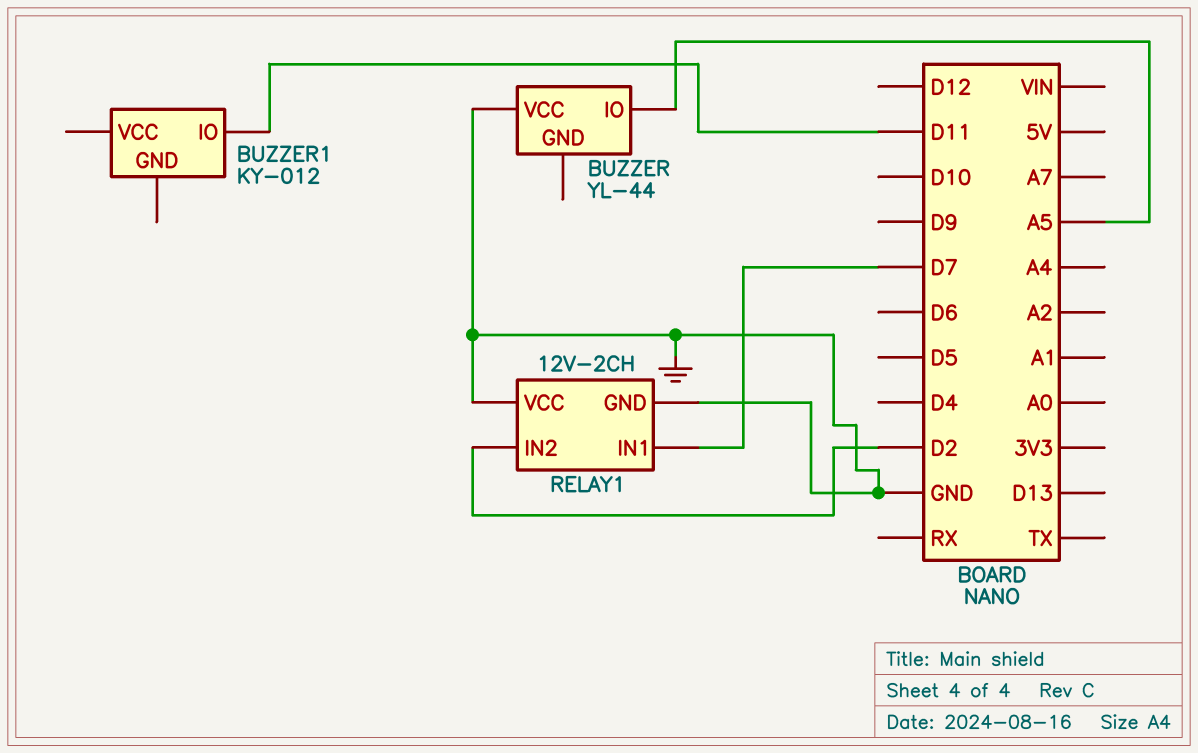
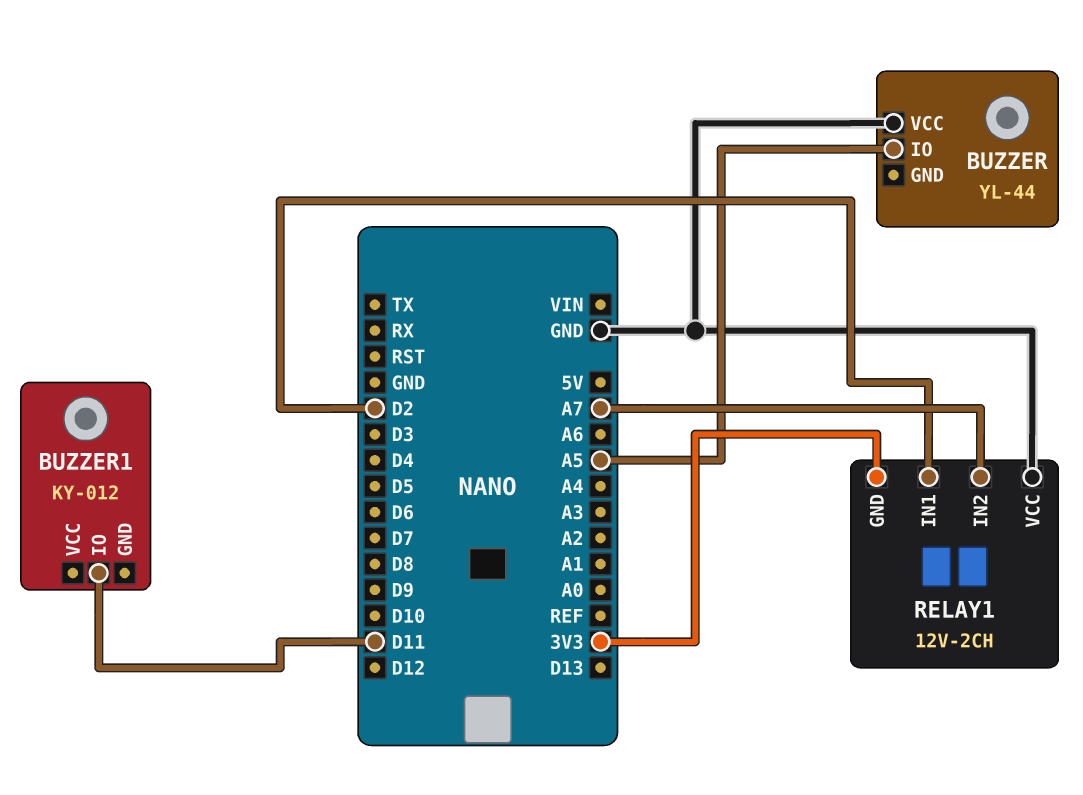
RELAY1 pin GND: GND -> 3V3
RELAY1 pin IN1: D7 -> D2
RELAY1 pin IN2: D2 -> A7

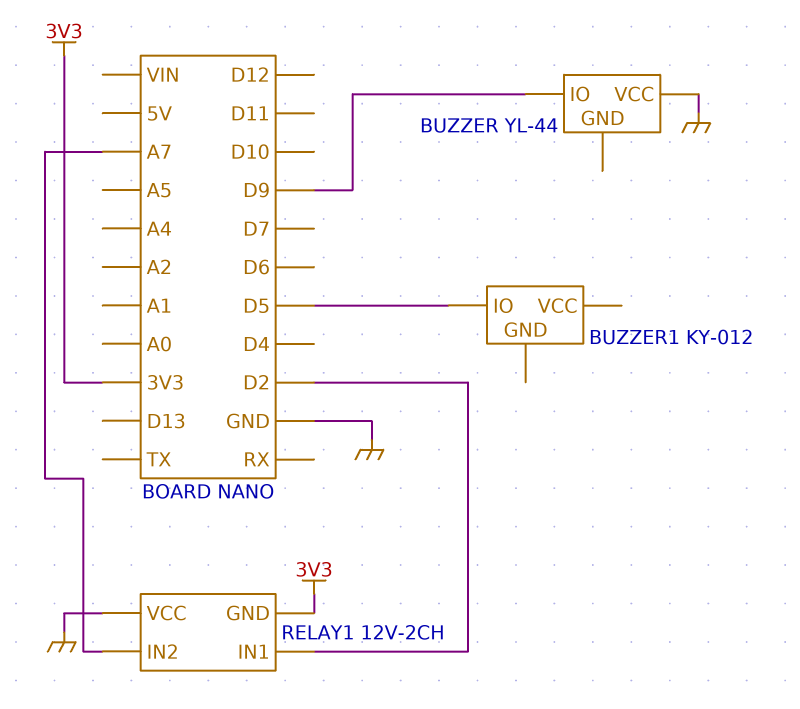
BUZZER pin IO: A5 -> D9
BUZZER1 pin IO: D11 -> D5

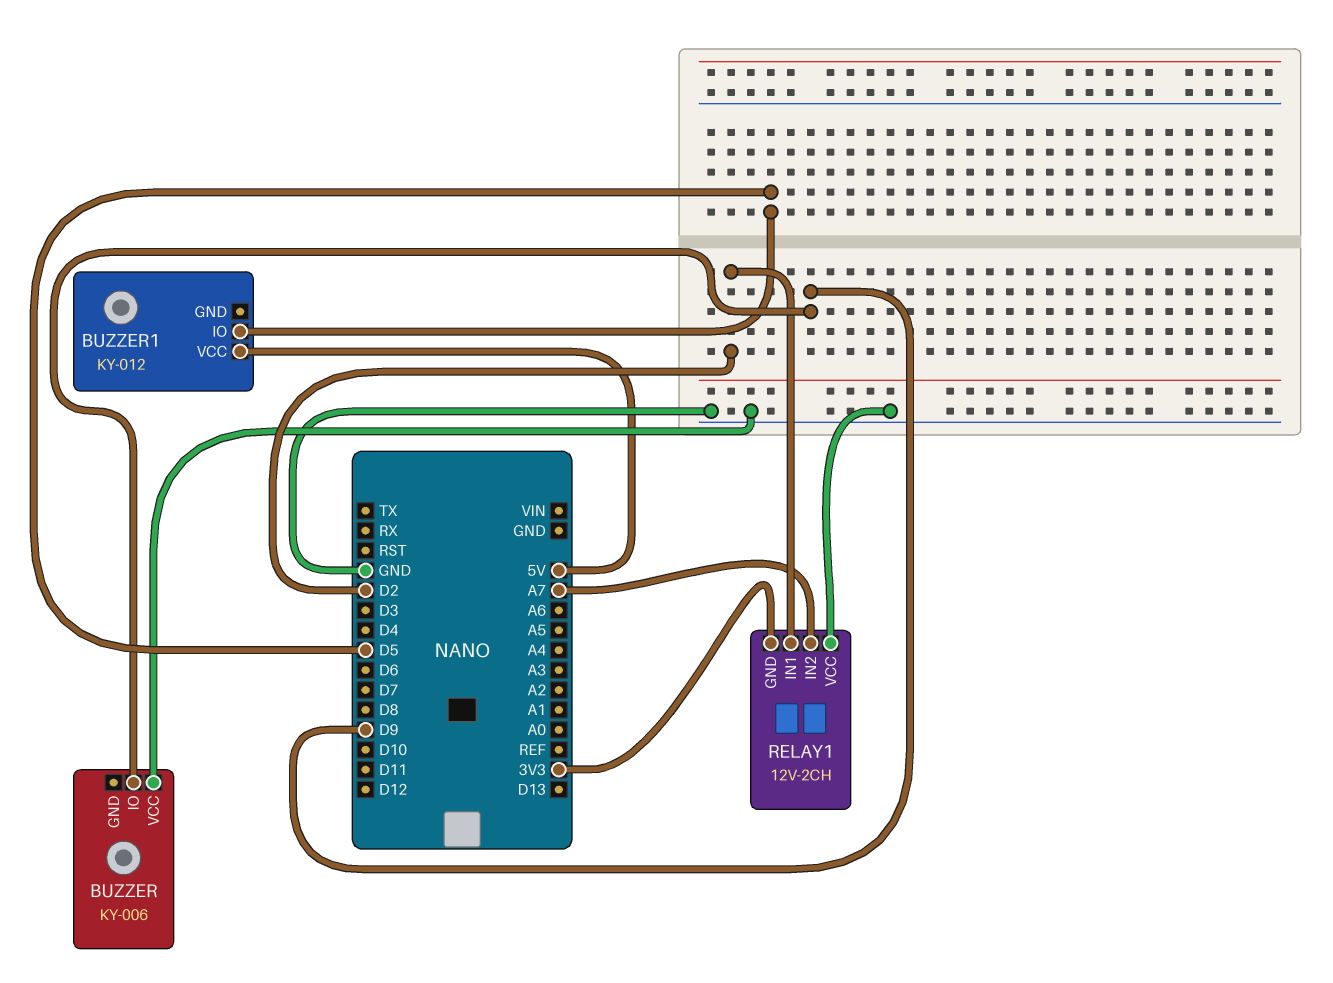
BUZZER: YL-44 -> KY-006
BUZZER1 pin VCC: none -> 5V

